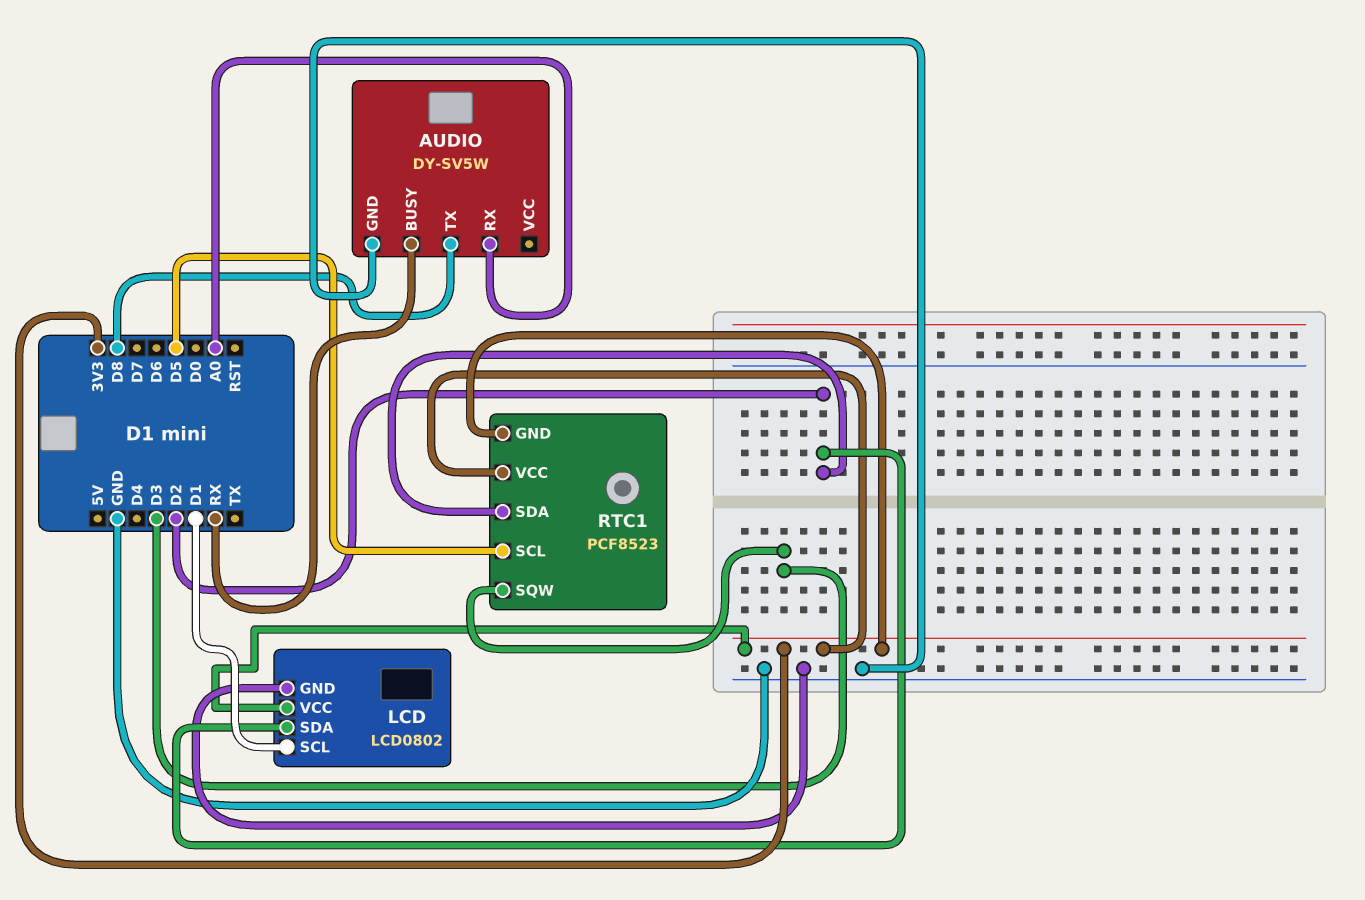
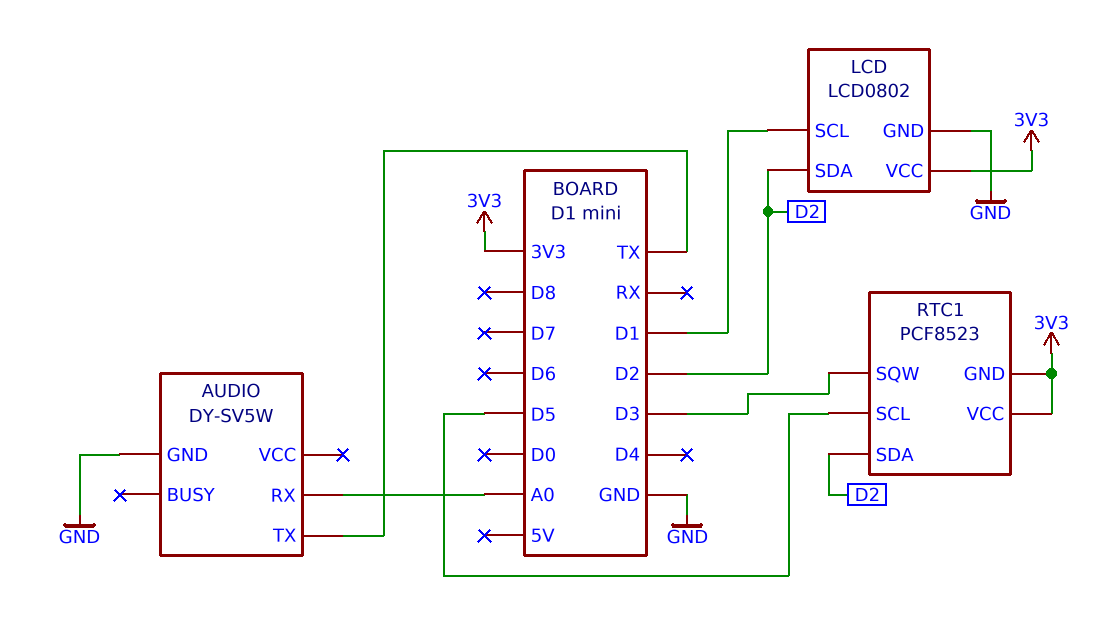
AUDIO pin BUSY: RX -> none
AUDIO pin TX: D8 -> TX

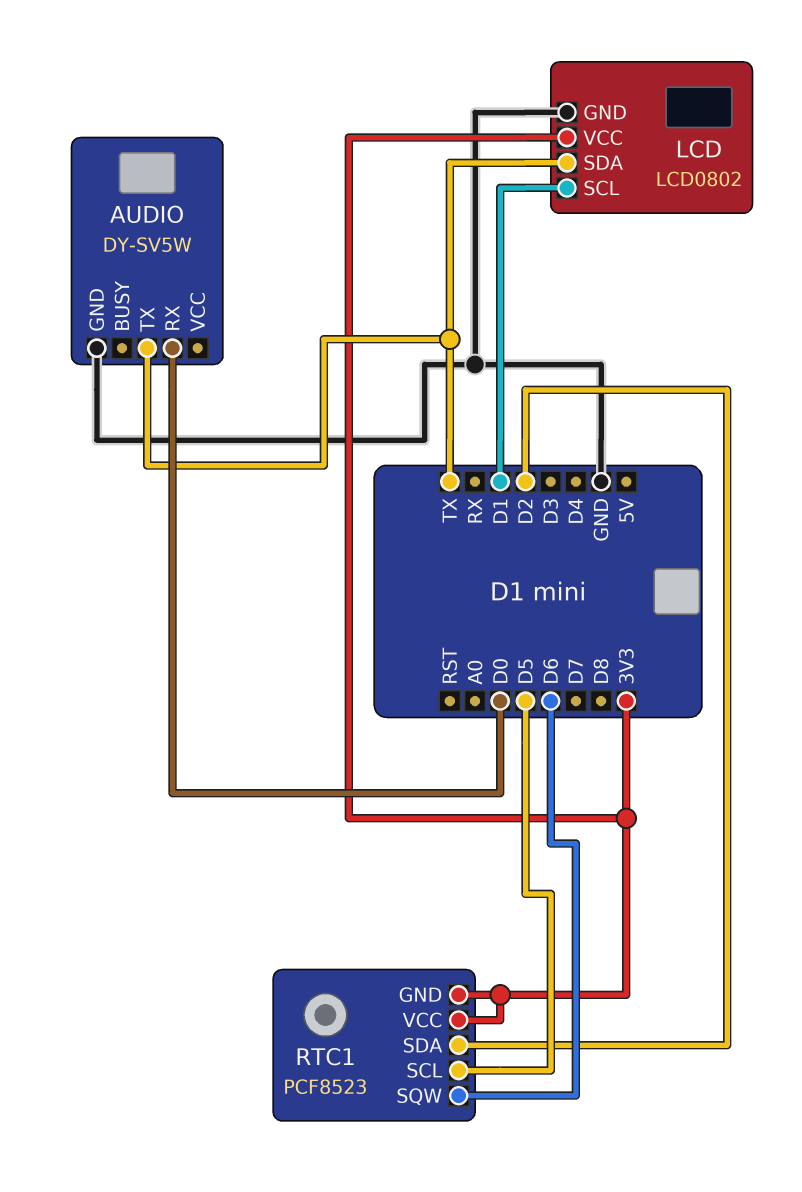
AUDIO pin RX: A0 -> D0
LCD pin SDA: D2 -> TX
RTC1 pin SQW: D3 -> D6

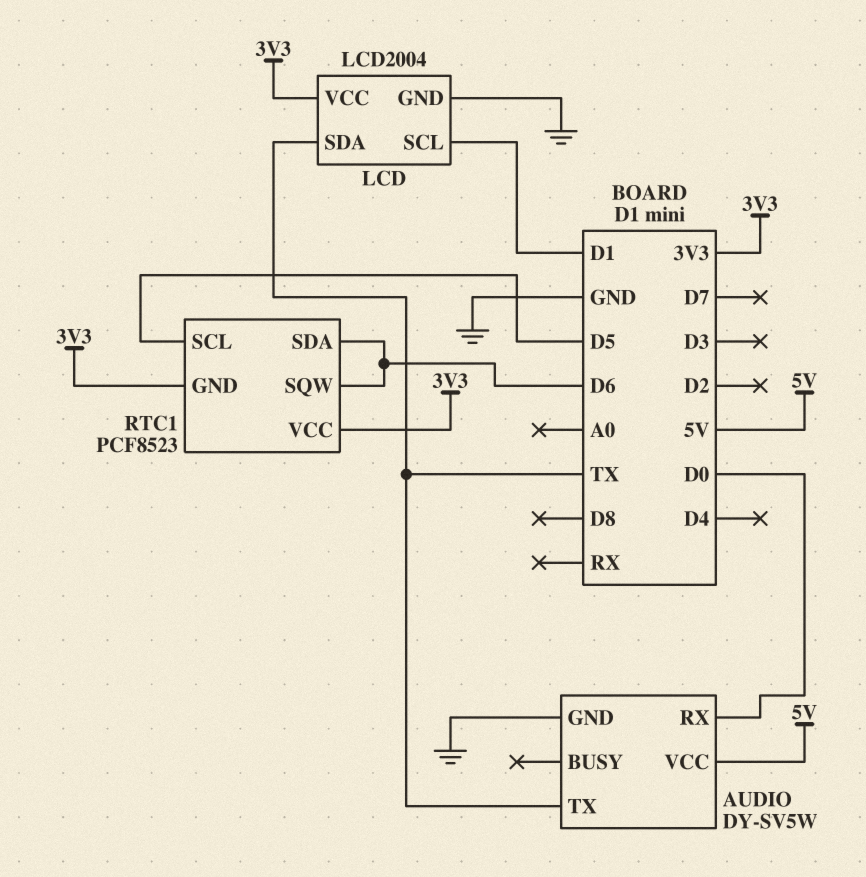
AUDIO pin VCC: none -> 5V
LCD: LCD0802 -> LCD2004
RTC1 pin SDA: D2 -> D6

